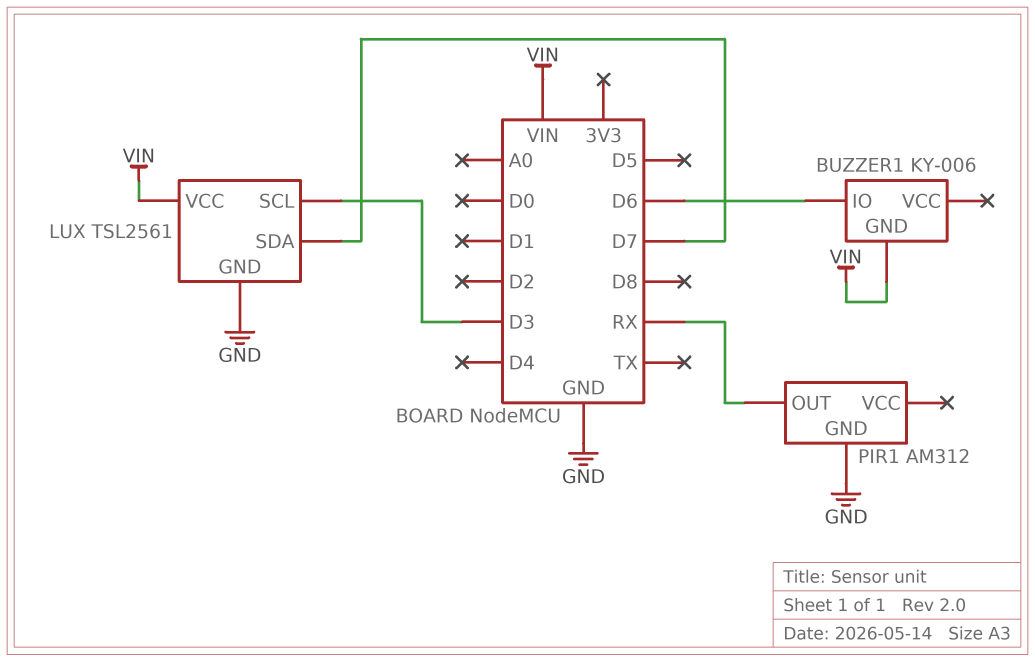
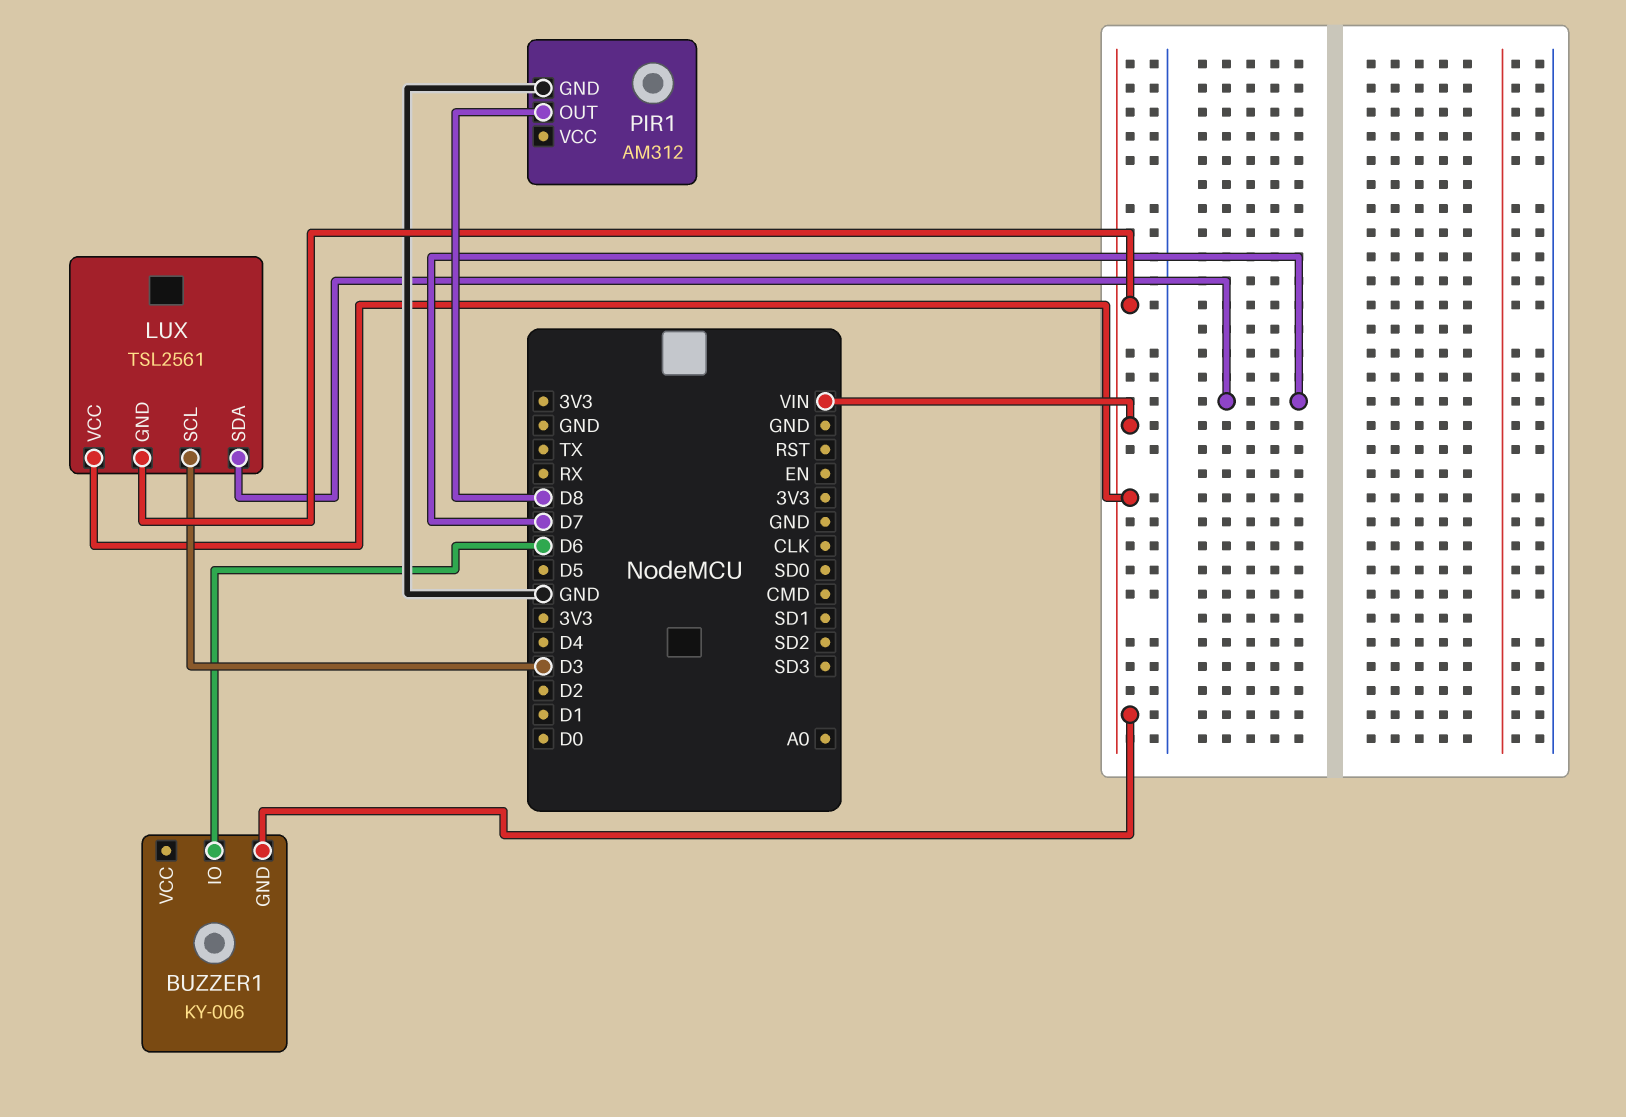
LUX pin GND: GND -> VIN
PIR1 pin OUT: RX -> D8

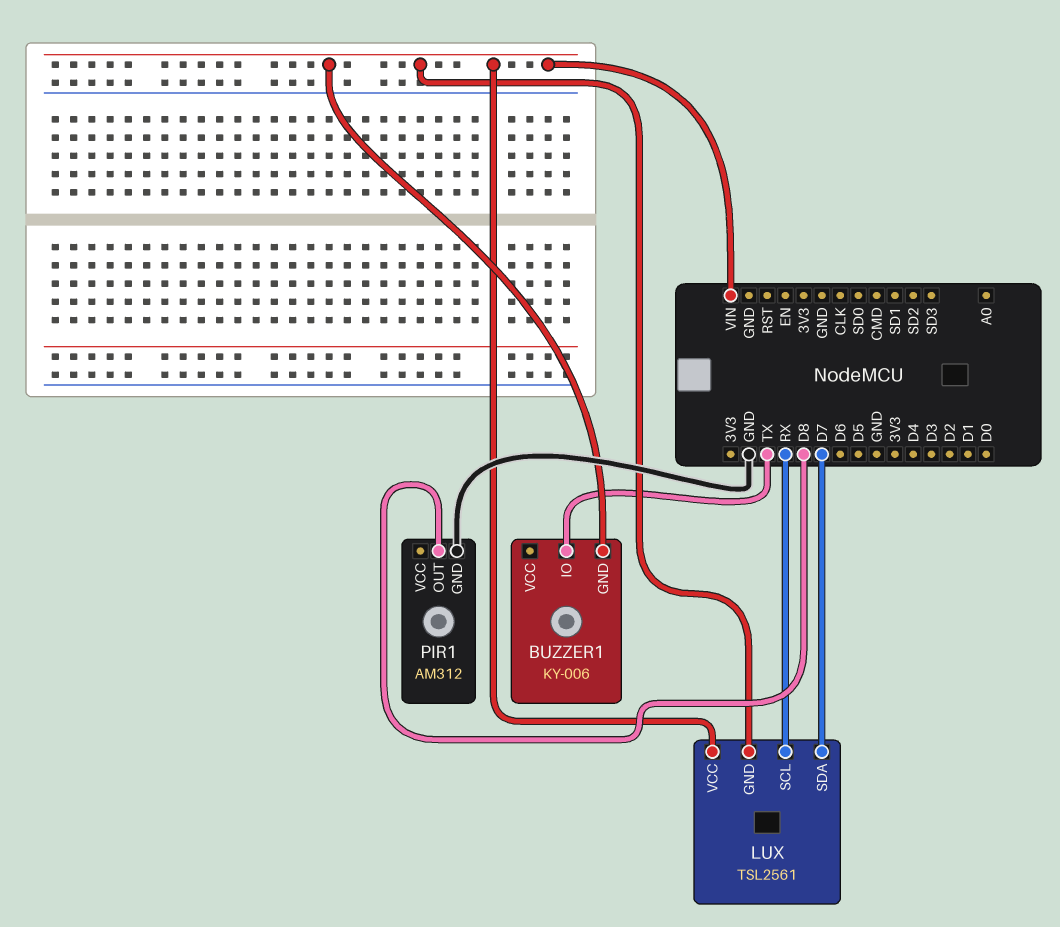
BUZZER1 pin IO: D6 -> TX
LUX pin SCL: D3 -> RX

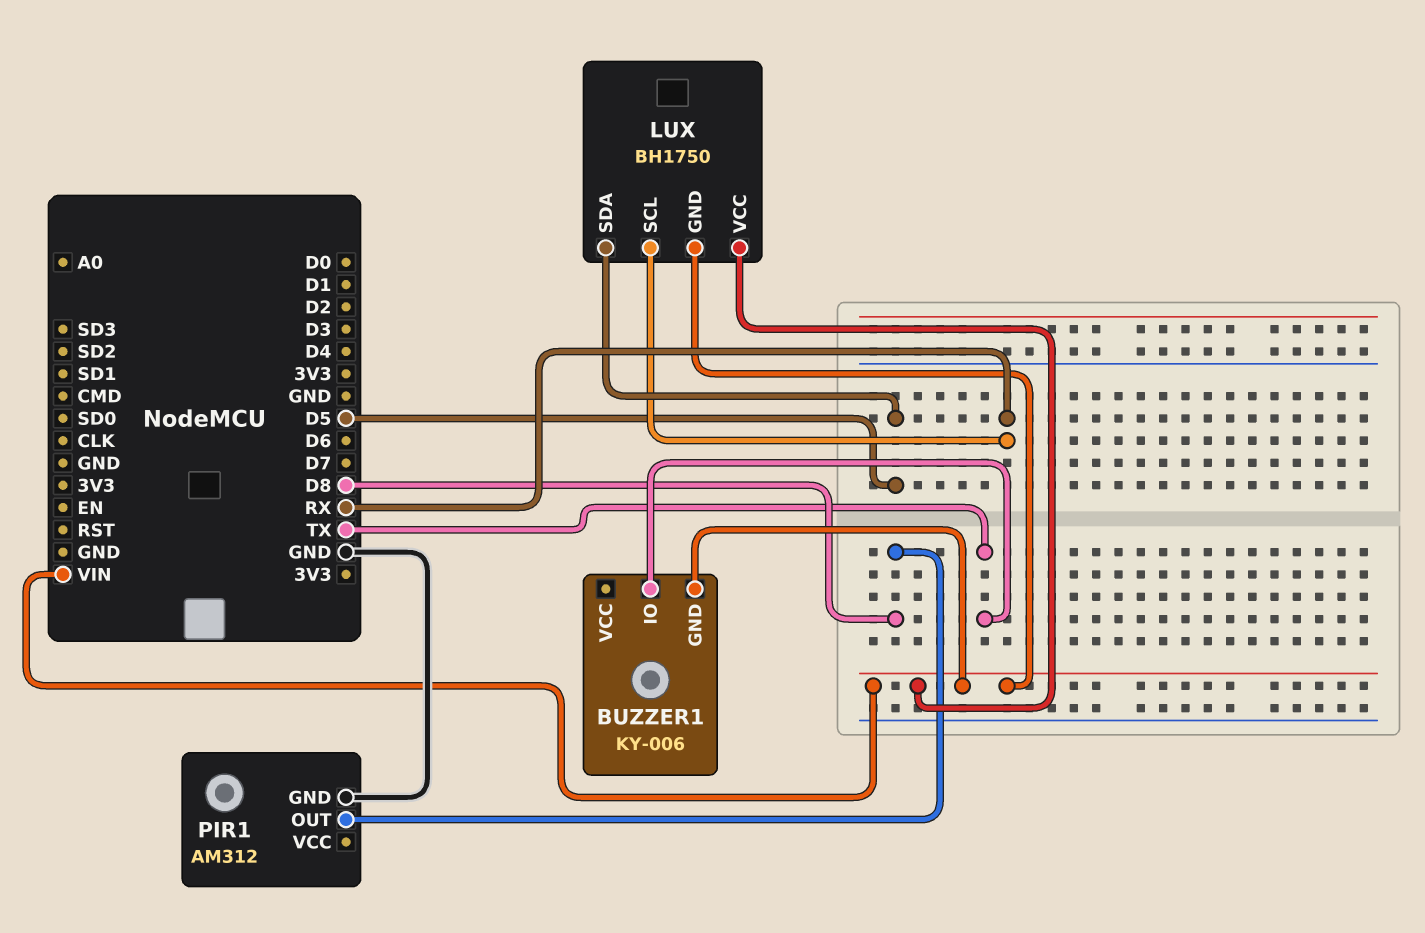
LUX: TSL2561 -> BH1750
LUX pin SDA: D7 -> D5

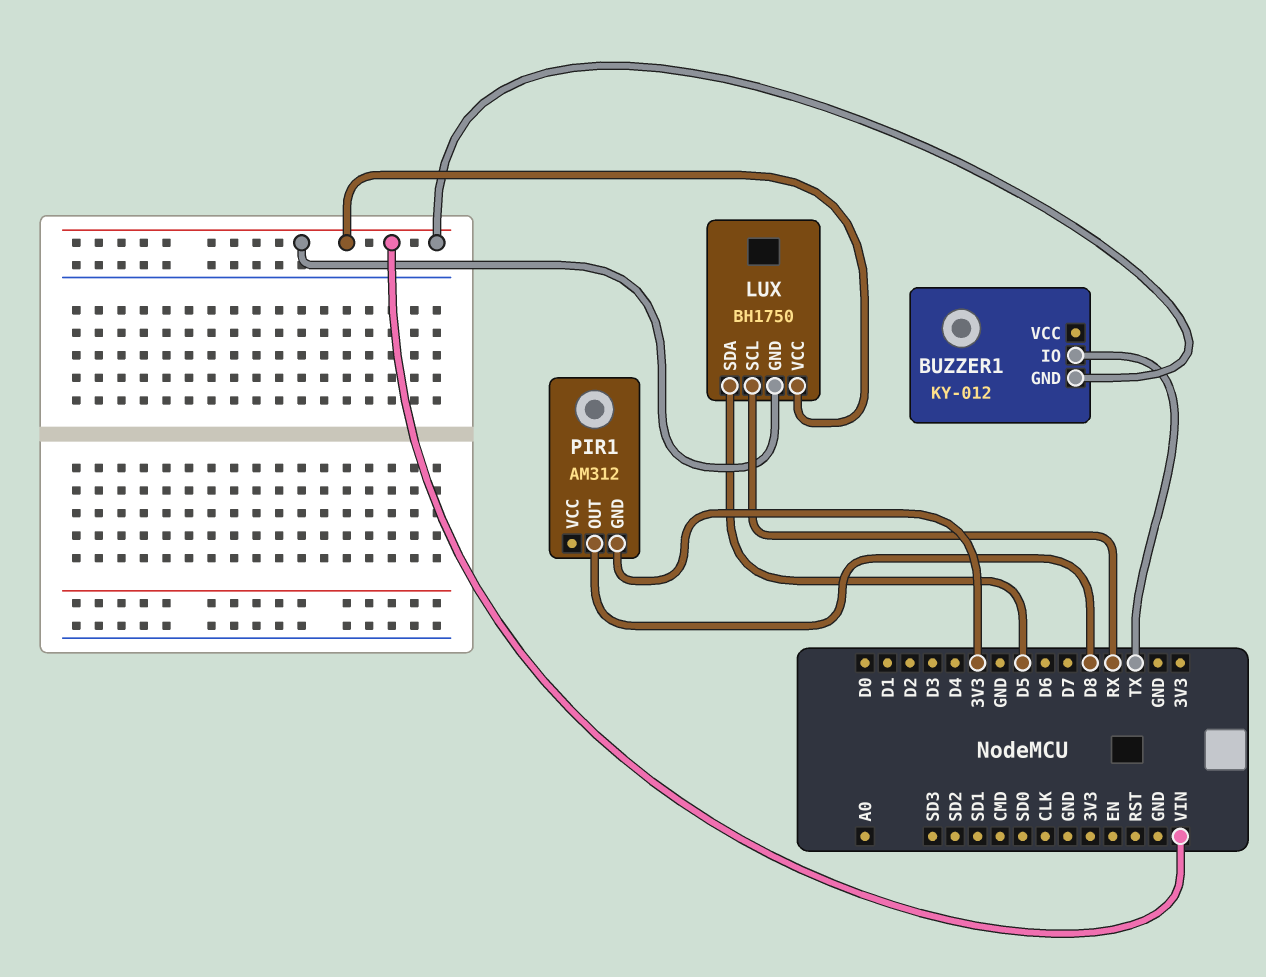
BUZZER1: KY-006 -> KY-012
PIR1 pin GND: GND -> 3V3

